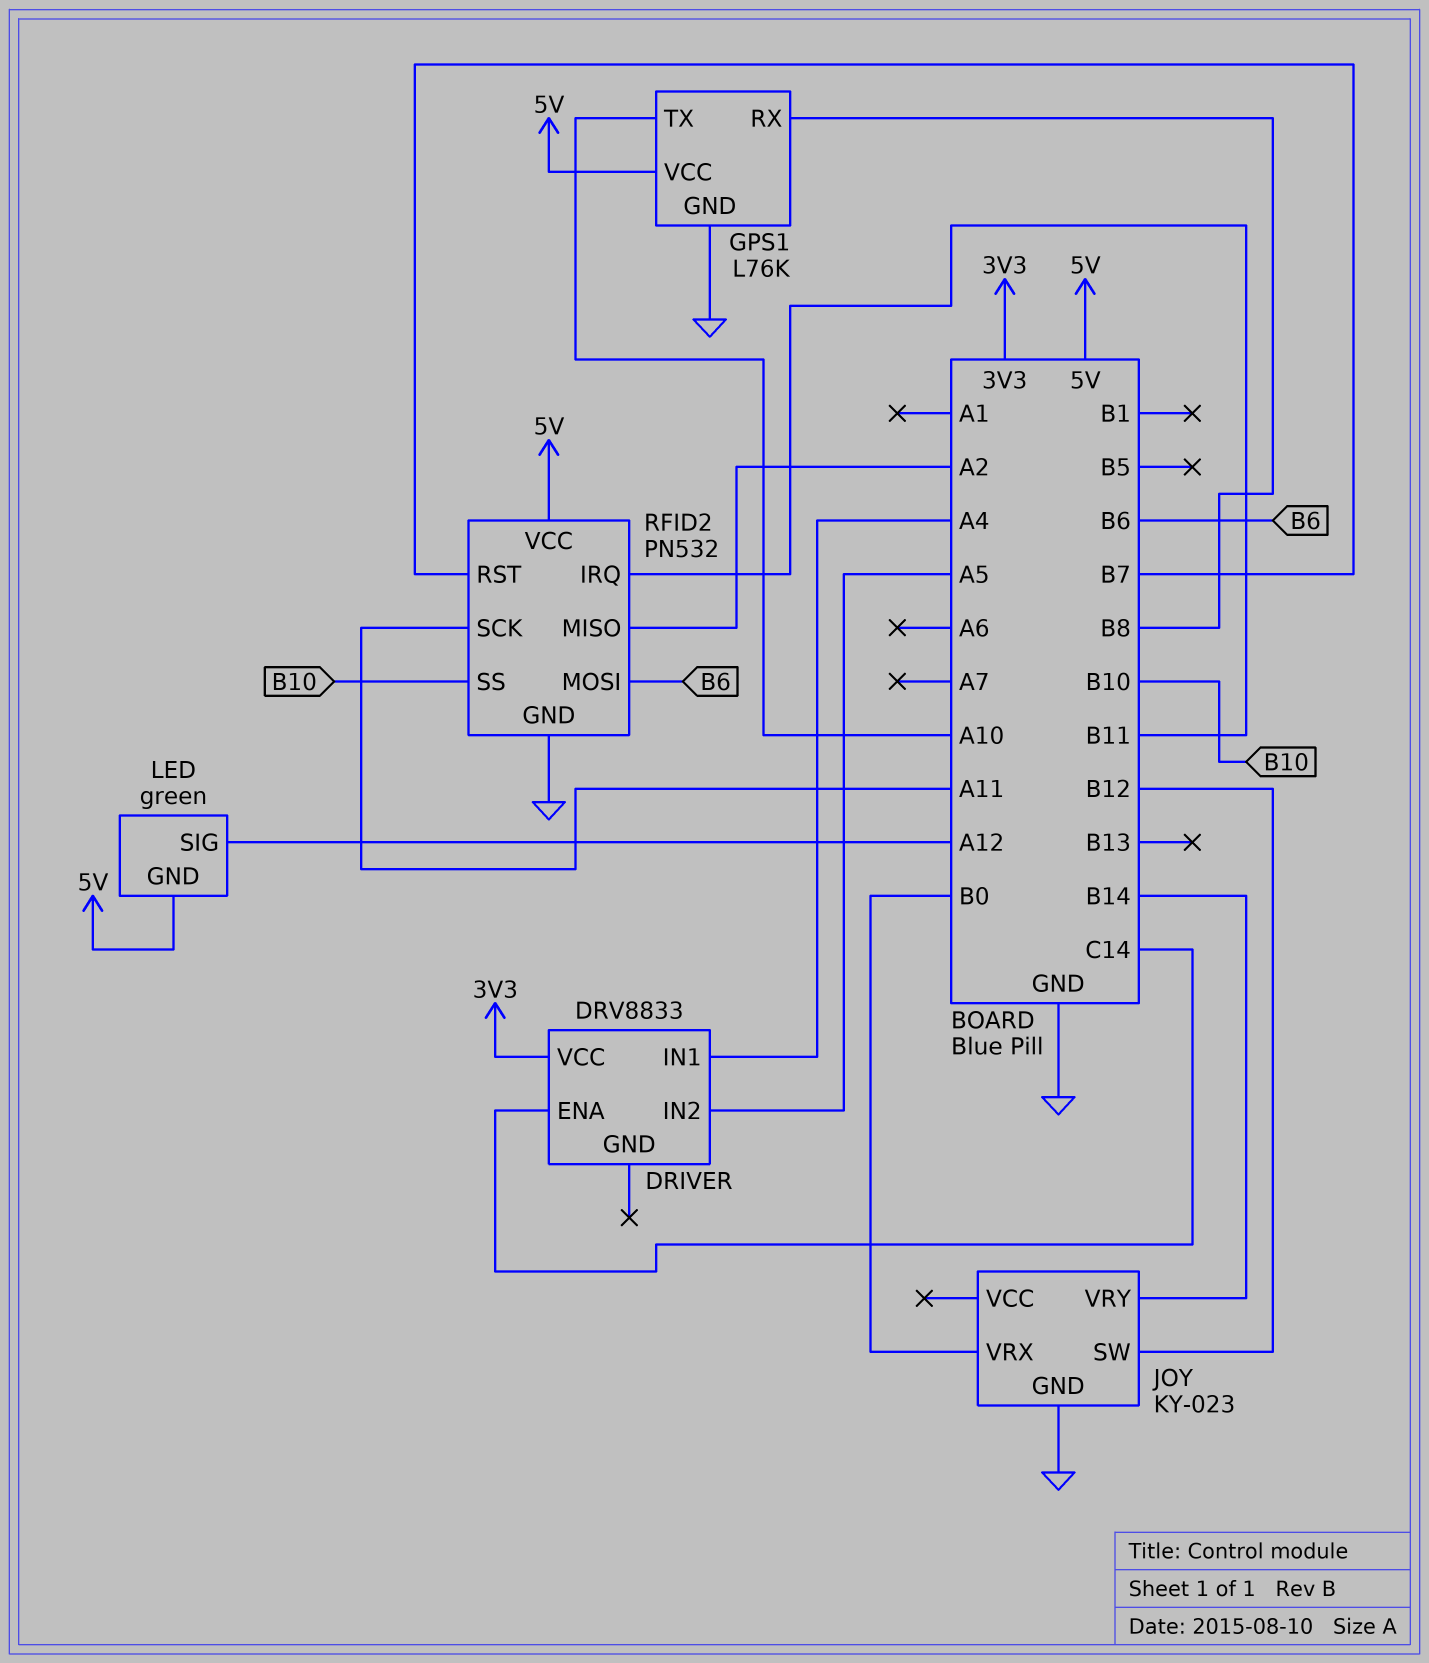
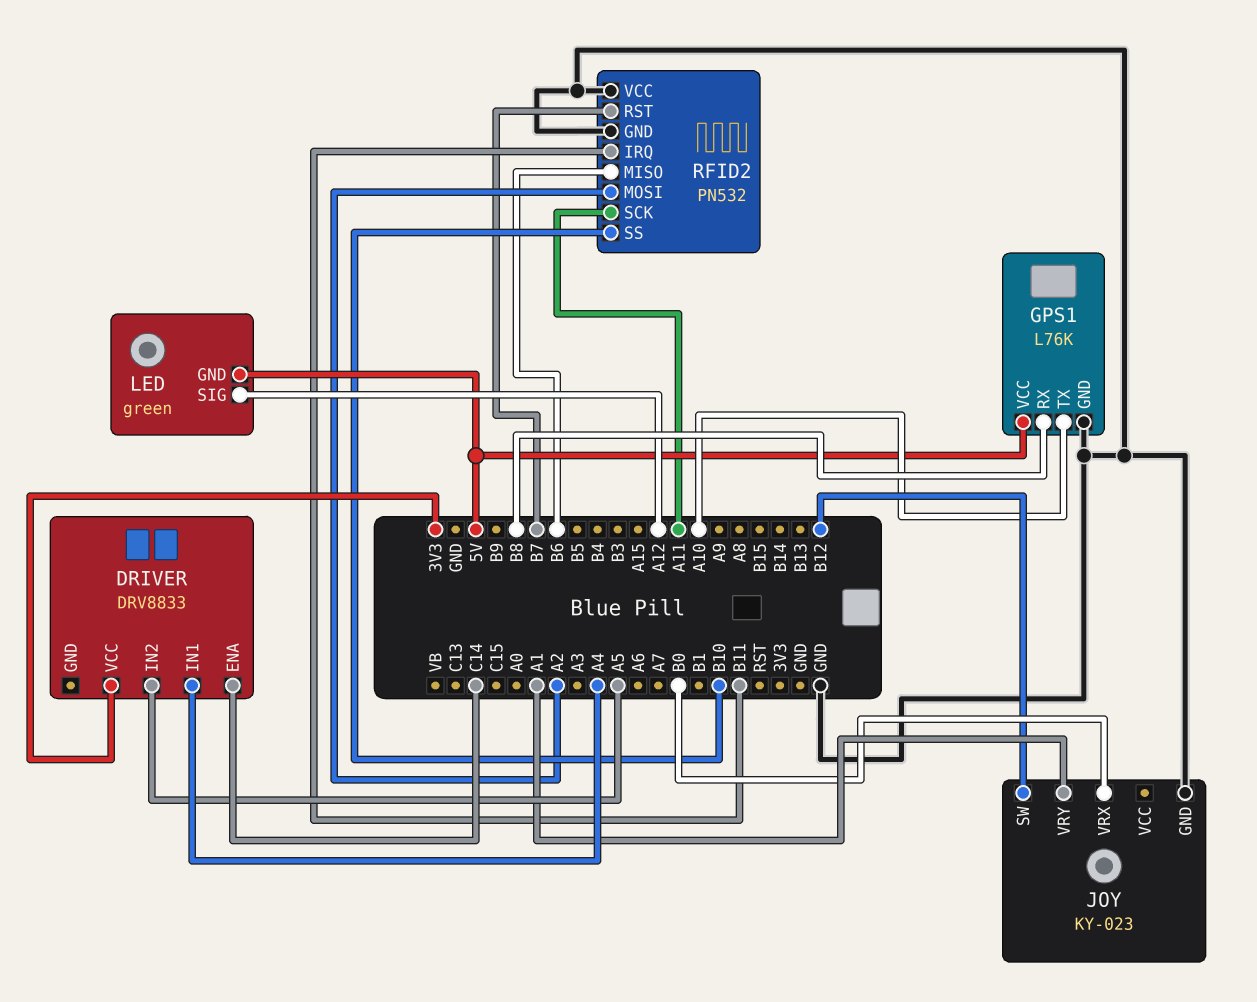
JOY pin VRY: B14 -> A1
RFID2 pin MISO: A2 -> B6
RFID2 pin MOSI: B6 -> A2
RFID2 pin VCC: 5V -> GND

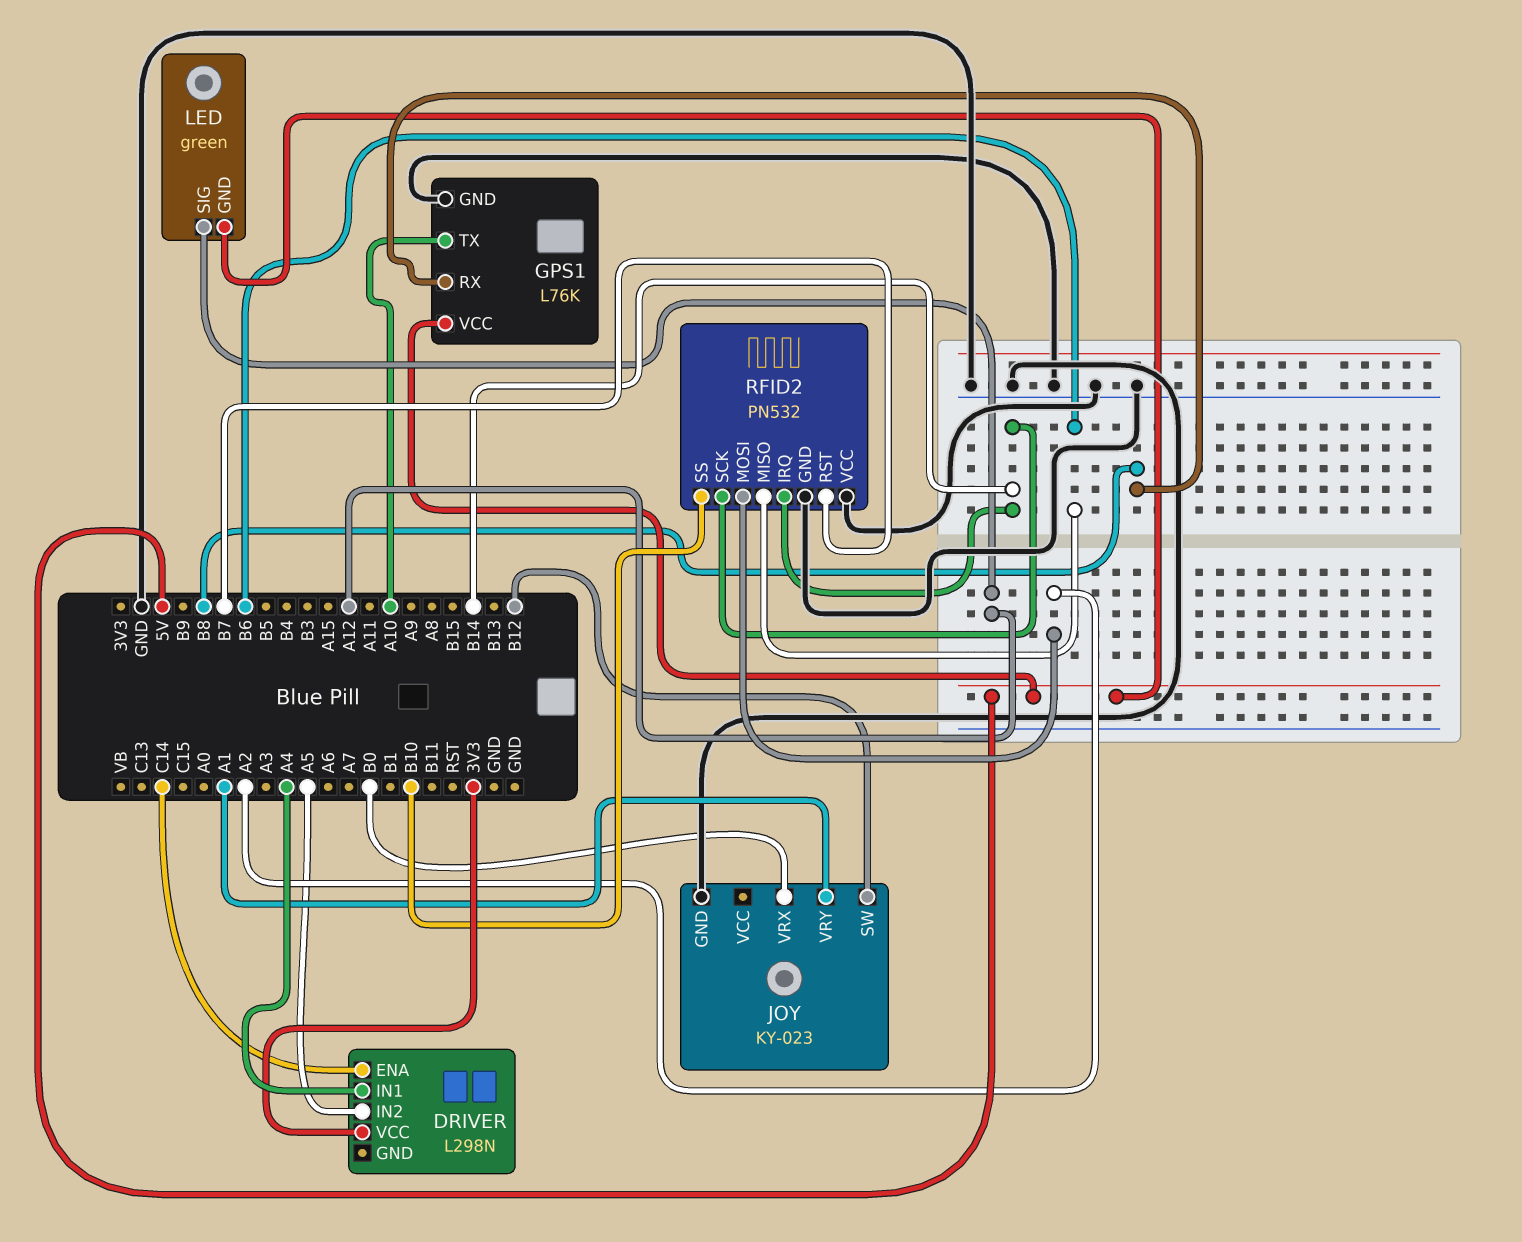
DRIVER: DRV8833 -> L298N
RFID2 pin IRQ: B11 -> B14
RFID2 pin SCK: A11 -> B14

